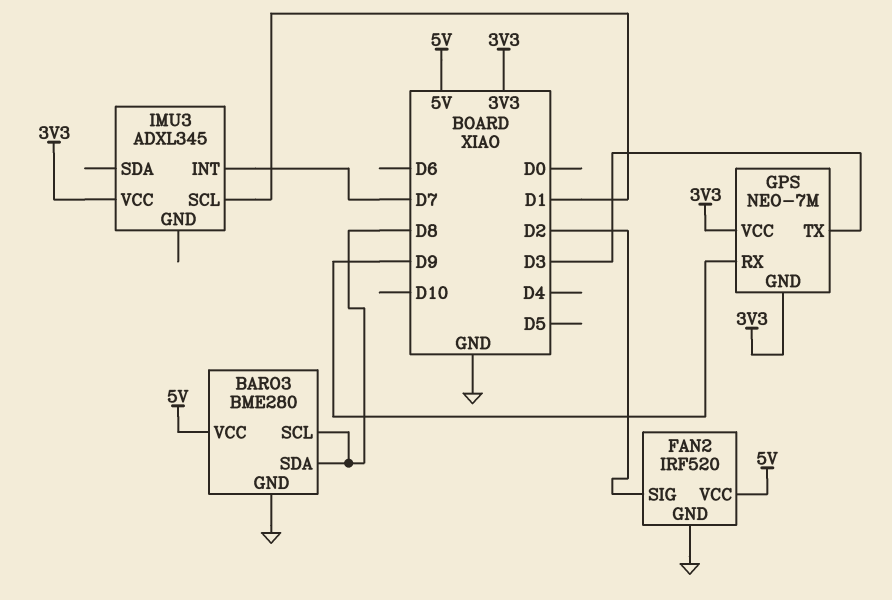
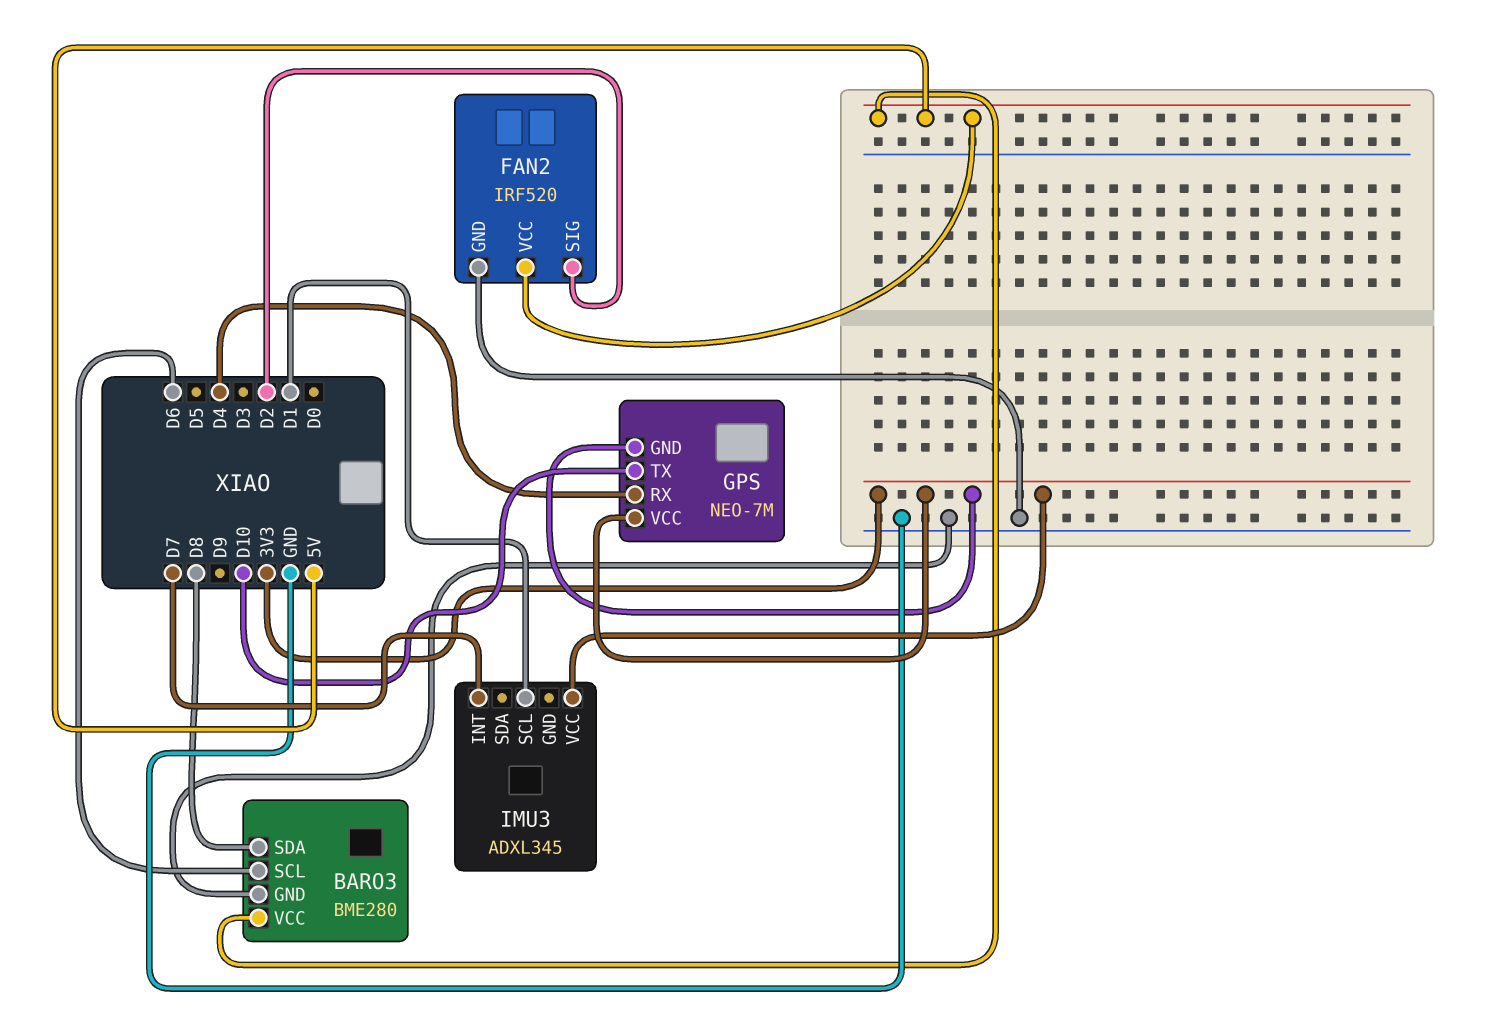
BARO3 pin SCL: D8 -> D6
GPS pin RX: D9 -> D4
GPS pin TX: D3 -> D10

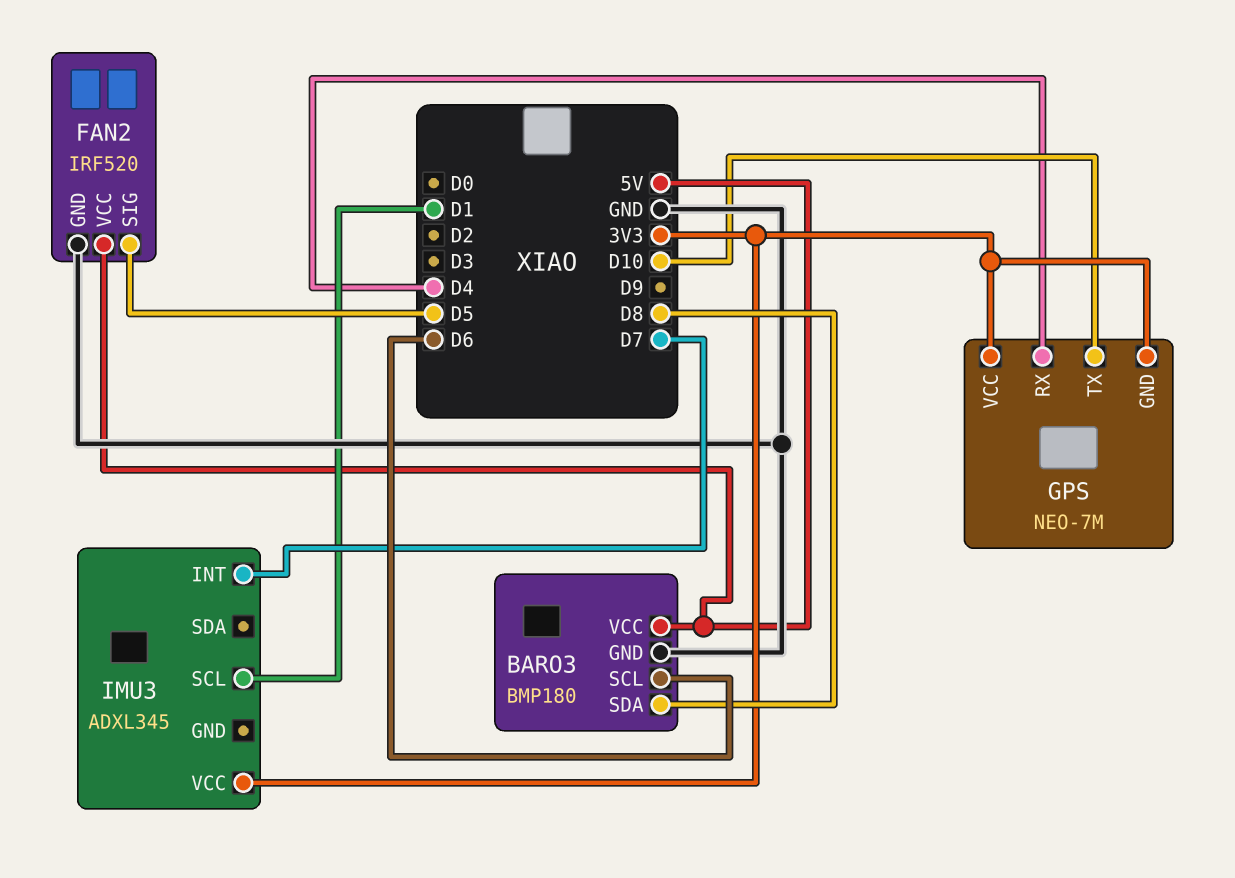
BARO3: BME280 -> BMP180
FAN2 pin SIG: D2 -> D5

